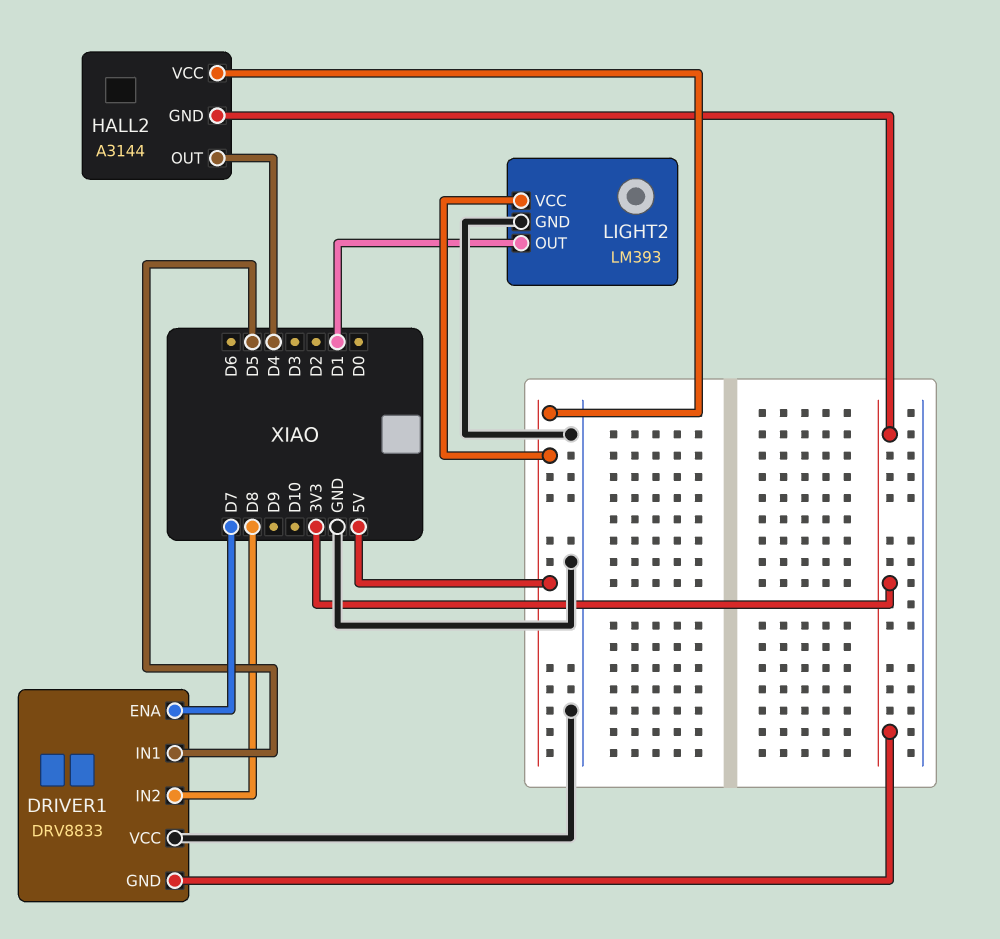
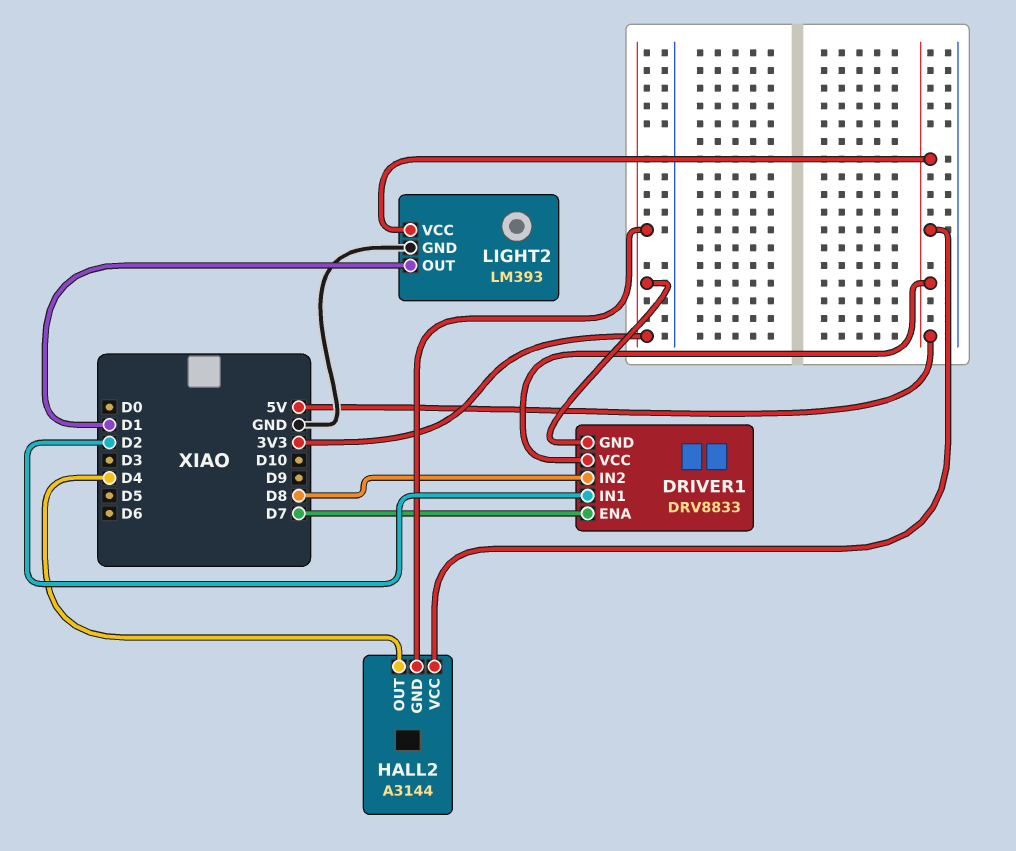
DRIVER1 pin IN1: D5 -> D2
DRIVER1 pin VCC: GND -> 5V

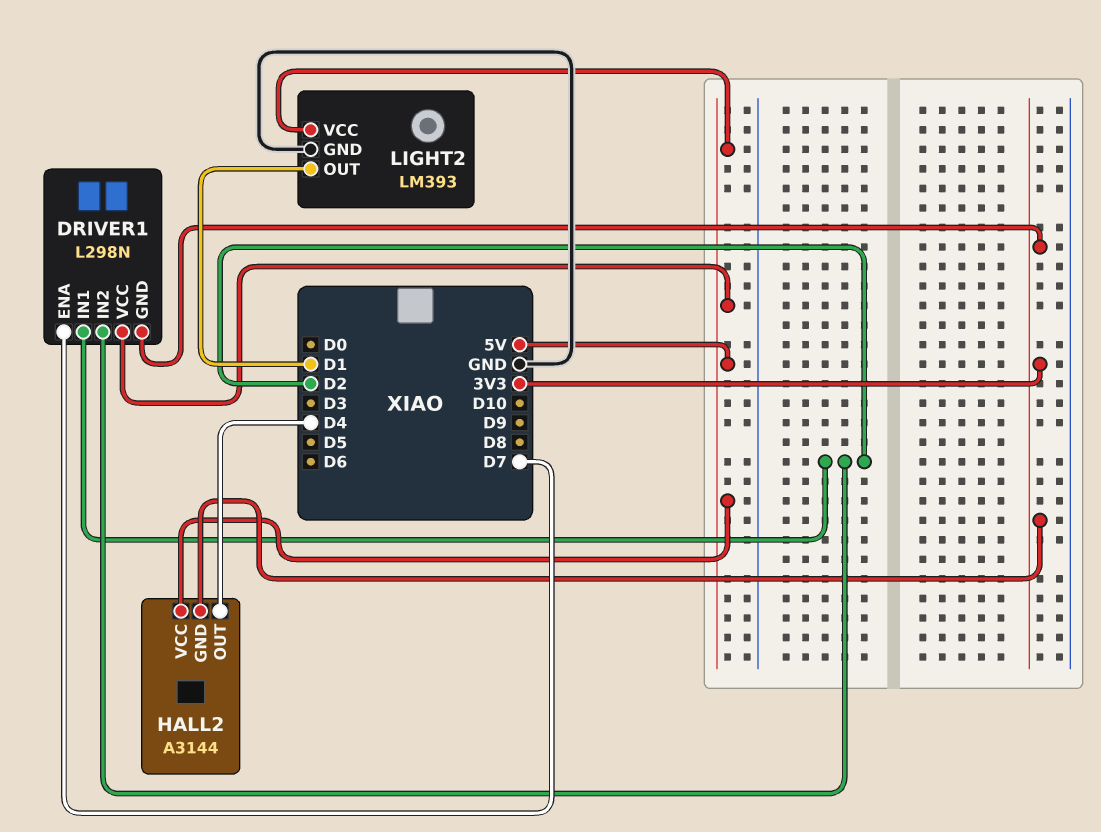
DRIVER1: DRV8833 -> L298N
DRIVER1 pin IN2: D8 -> D2

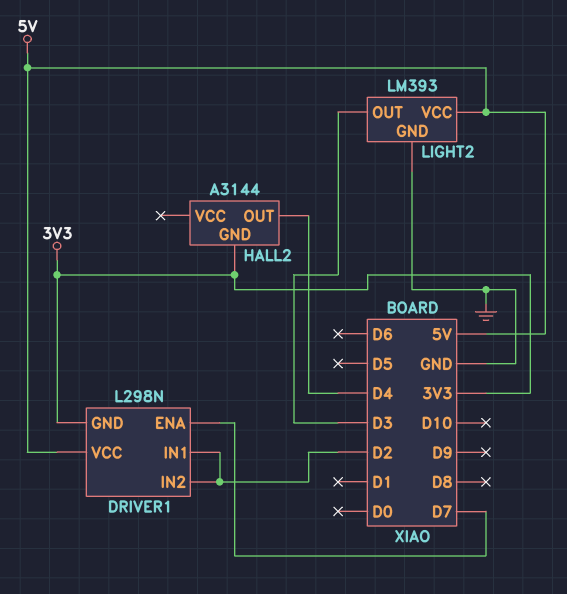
HALL2 pin VCC: 5V -> none
LIGHT2 pin OUT: D1 -> D3

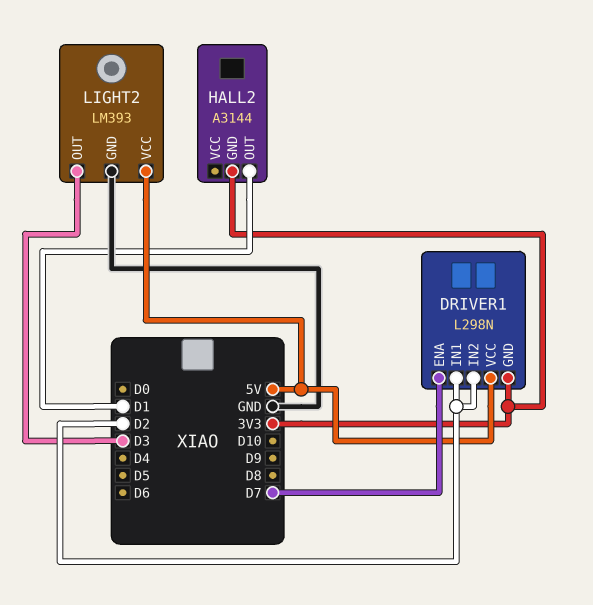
HALL2 pin OUT: D4 -> D1

